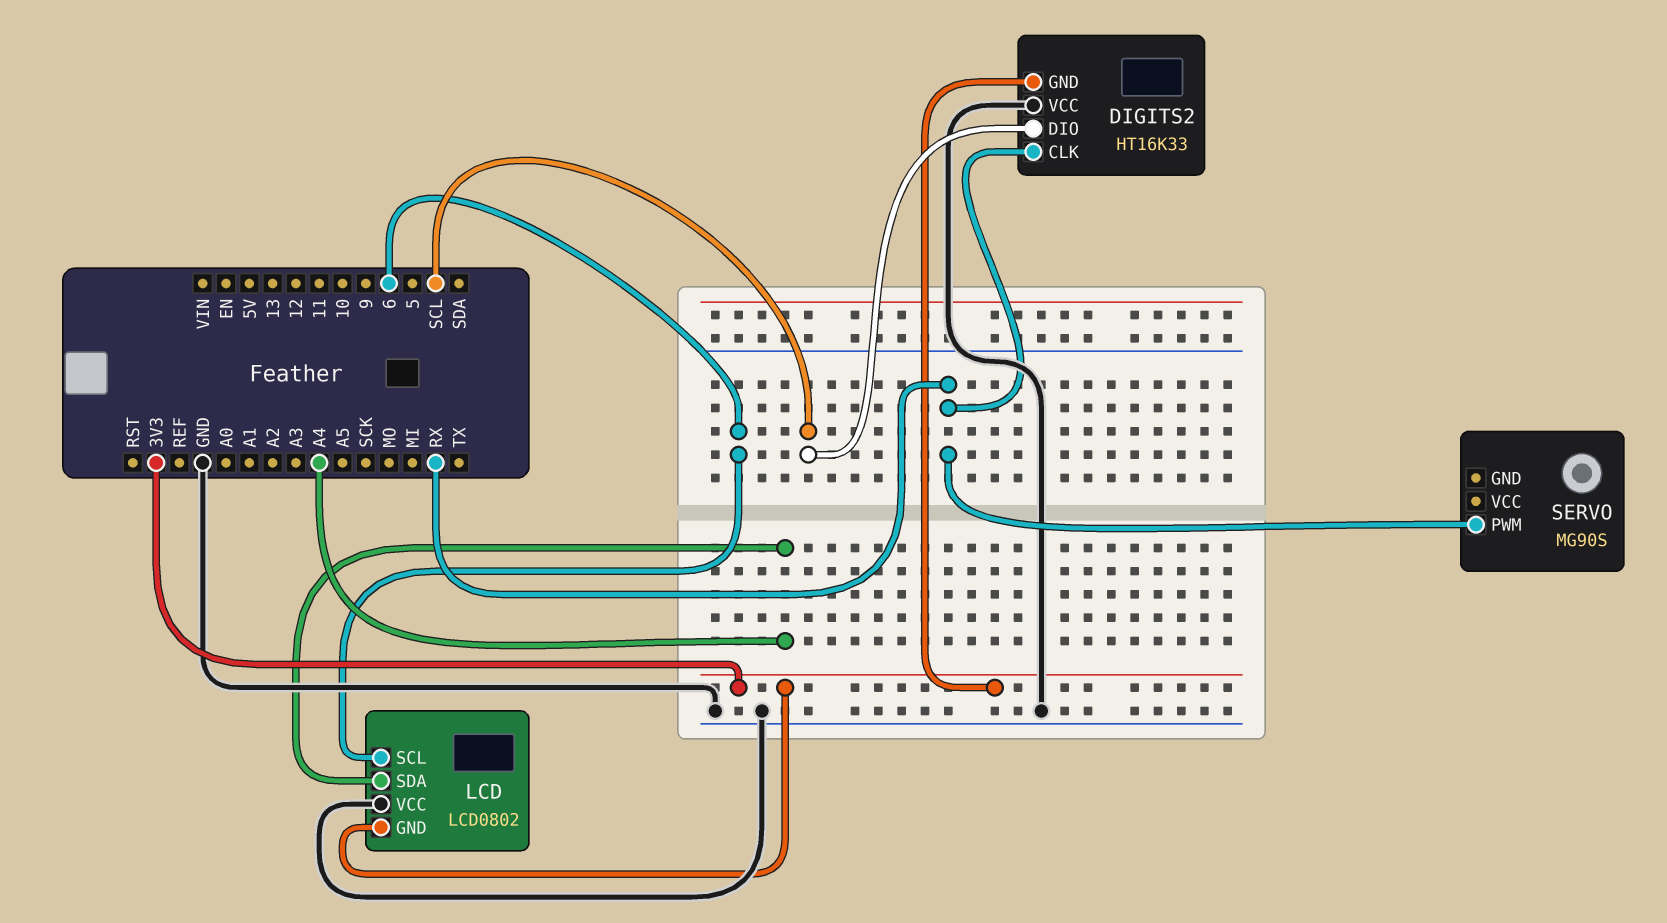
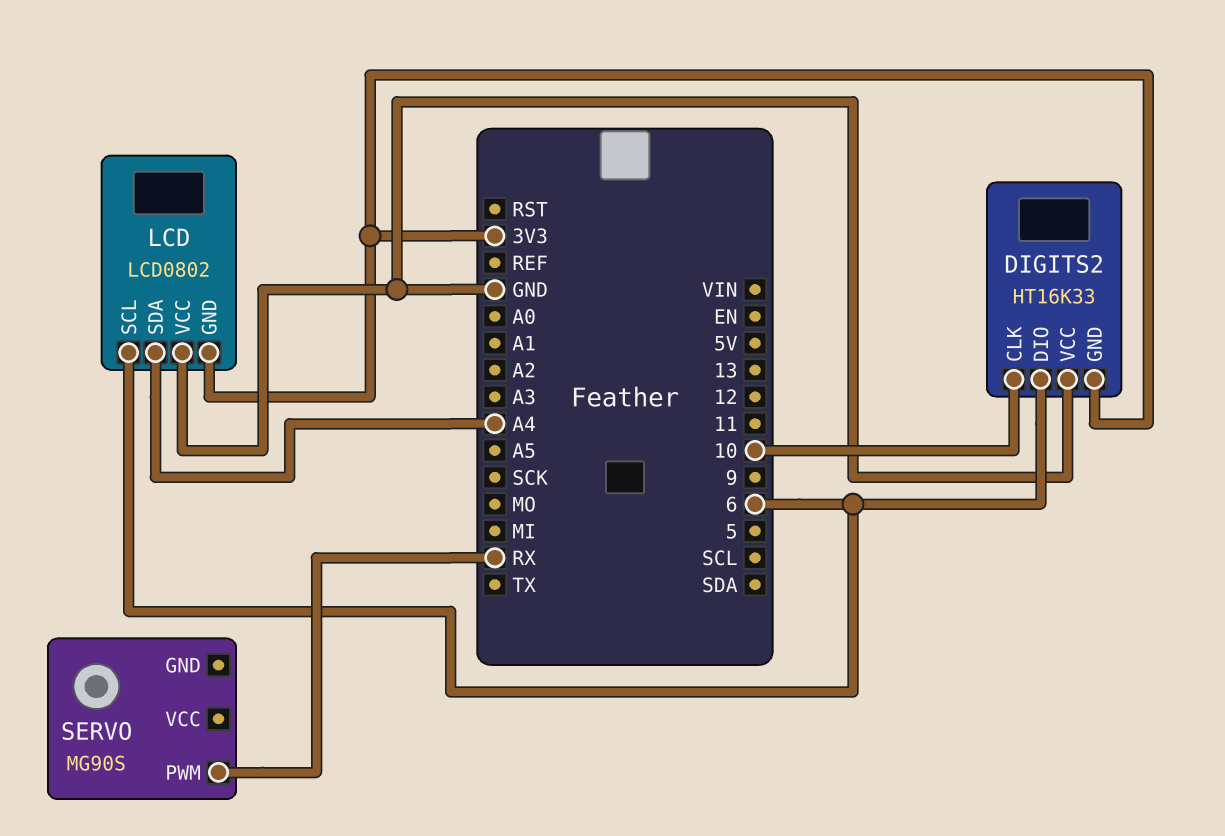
DIGITS2 pin CLK: RX -> 10
DIGITS2 pin DIO: SCL -> 6

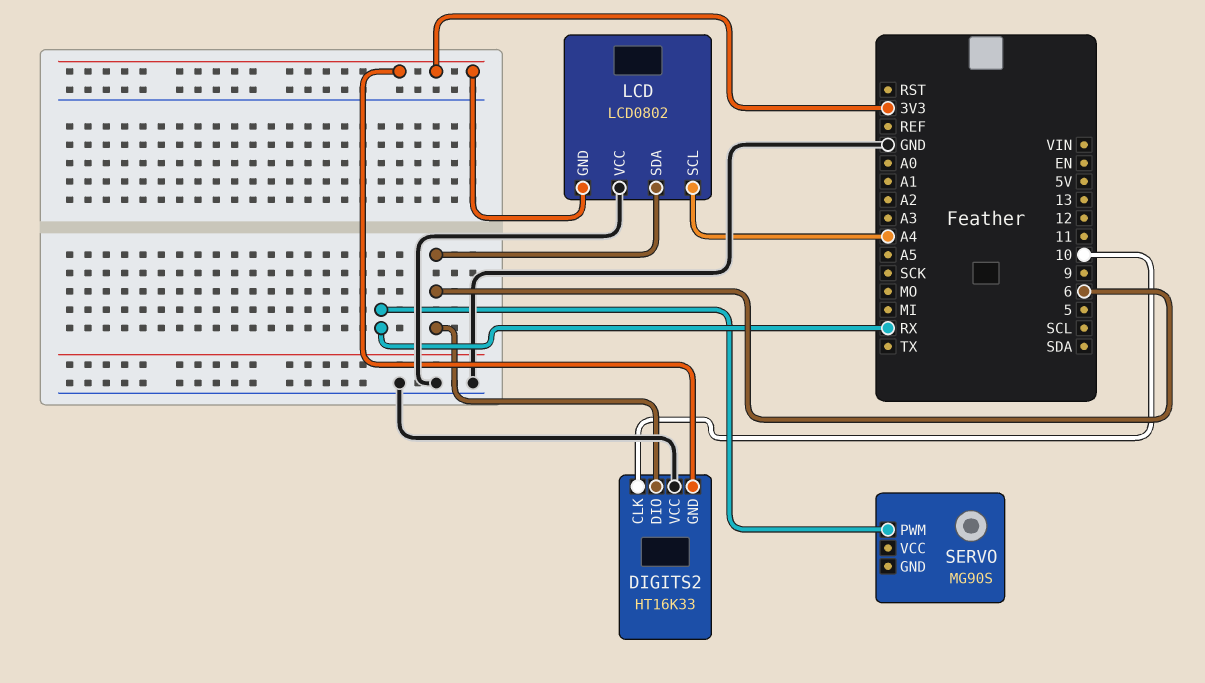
LCD pin SCL: 6 -> A4
LCD pin SDA: A4 -> 6

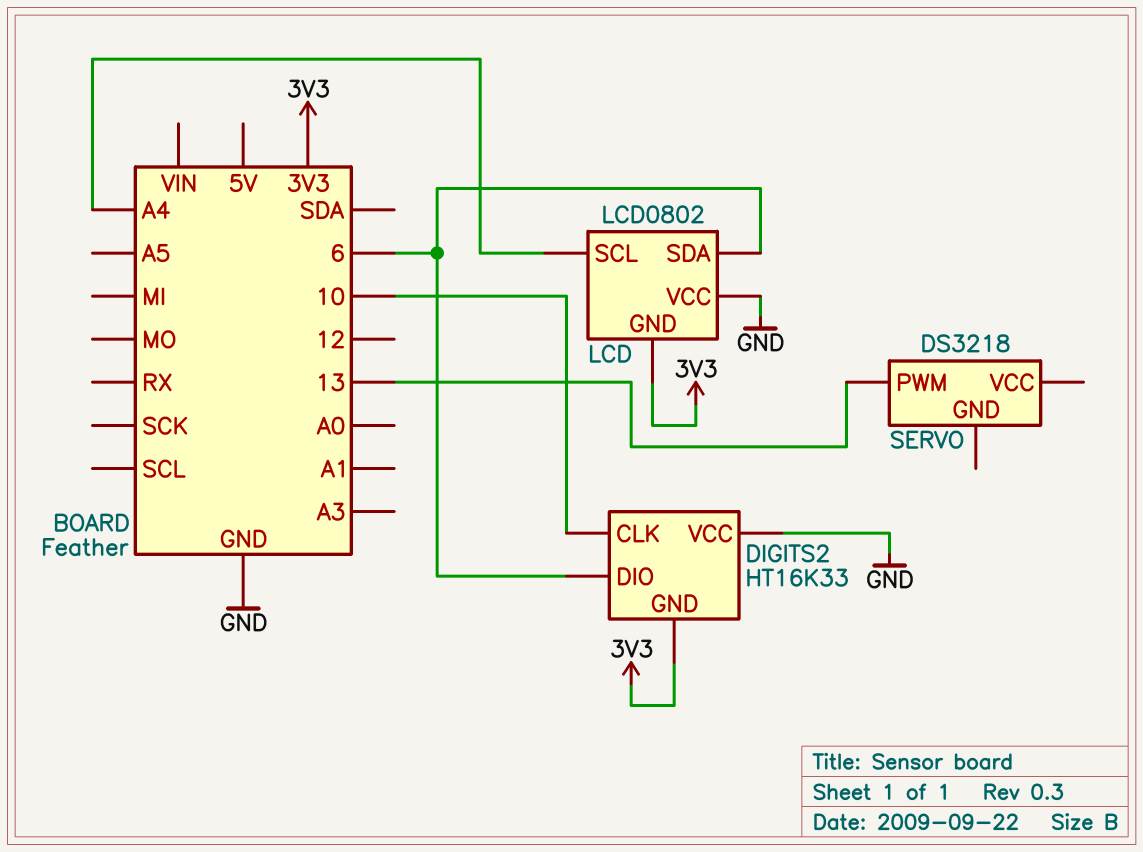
SERVO: MG90S -> DS3218
SERVO pin PWM: RX -> 13

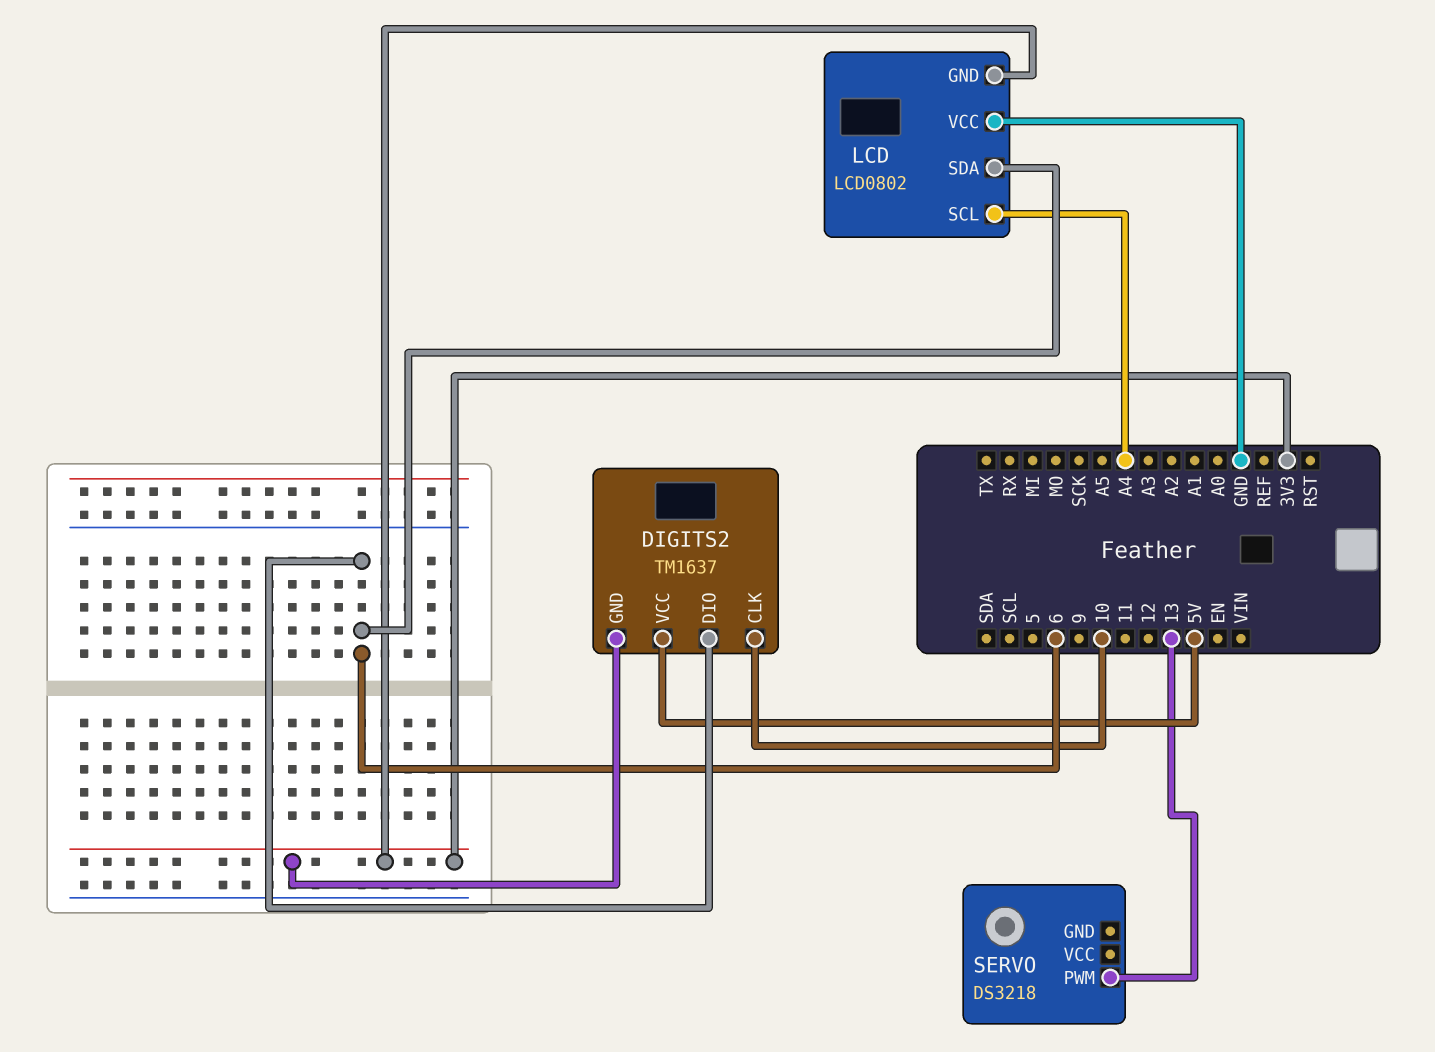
DIGITS2: HT16K33 -> TM1637
DIGITS2 pin VCC: GND -> 5V

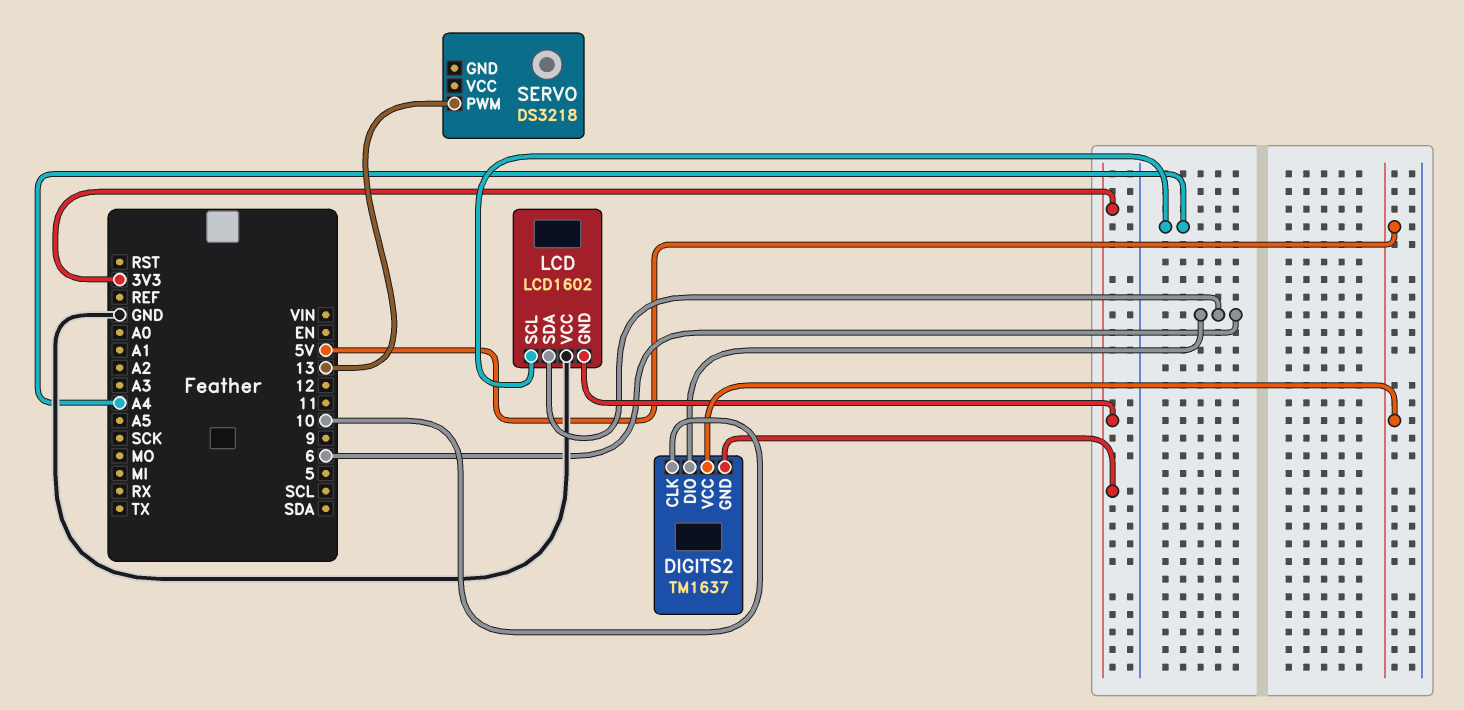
LCD: LCD0802 -> LCD1602

